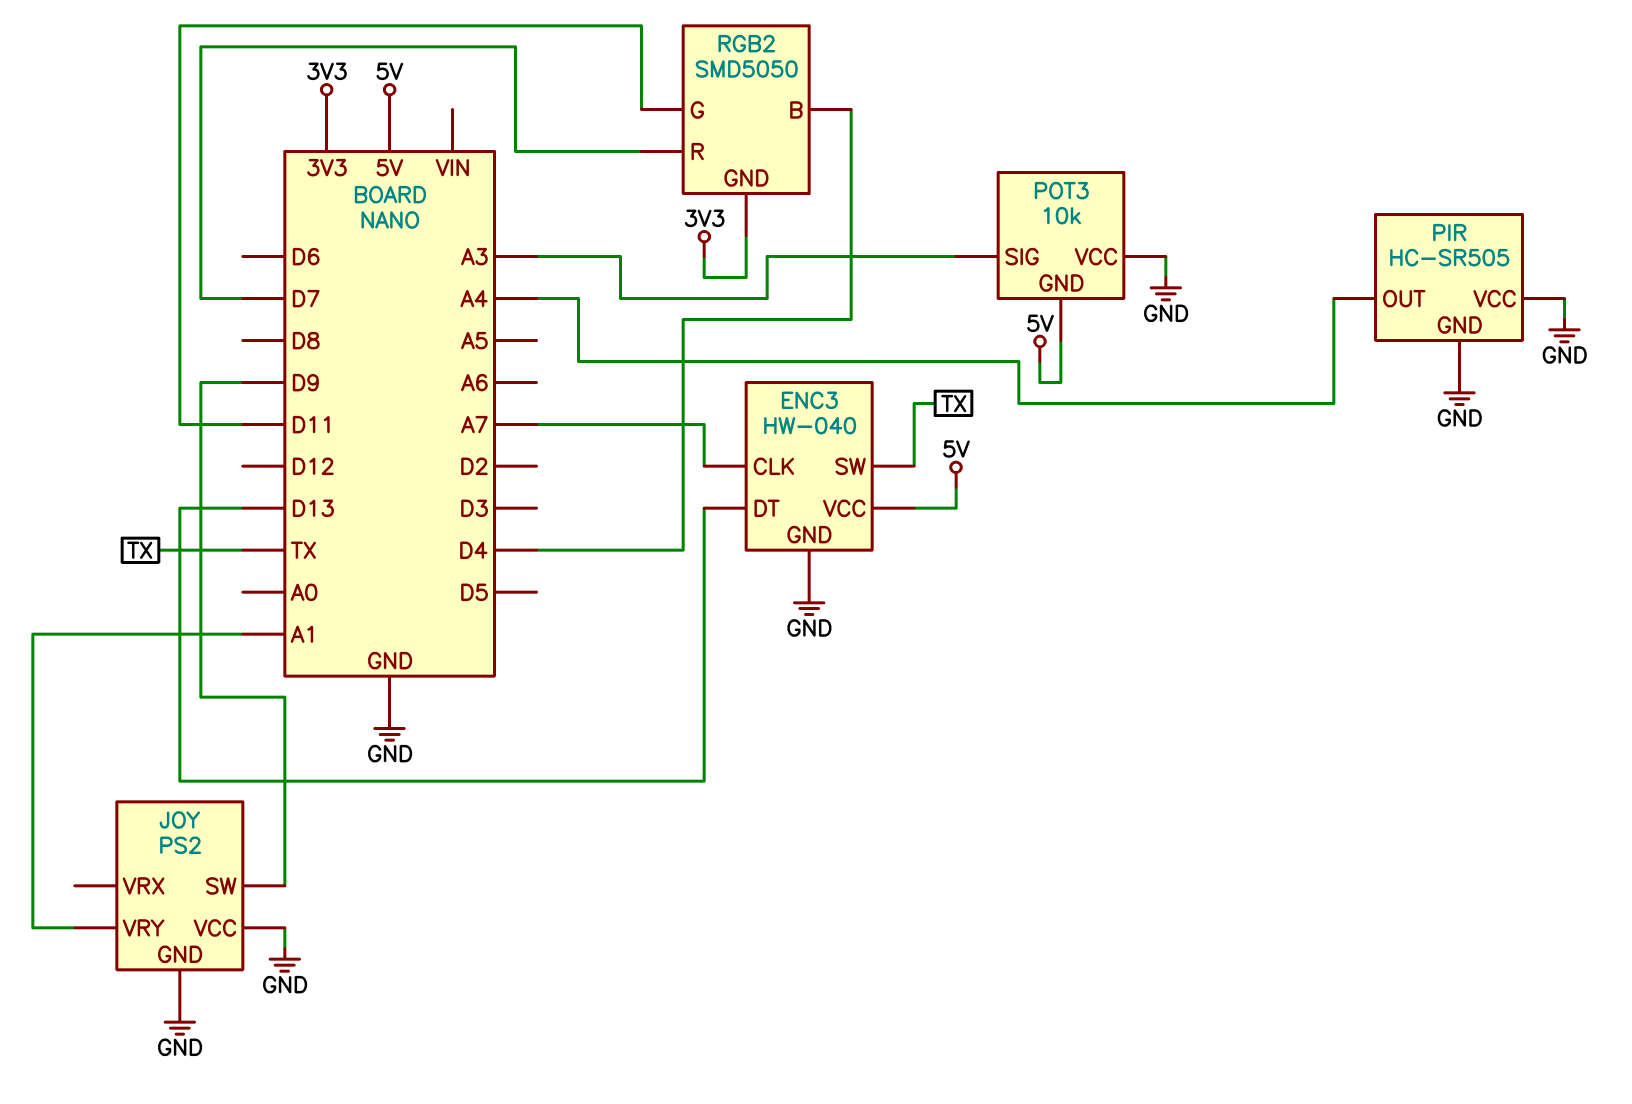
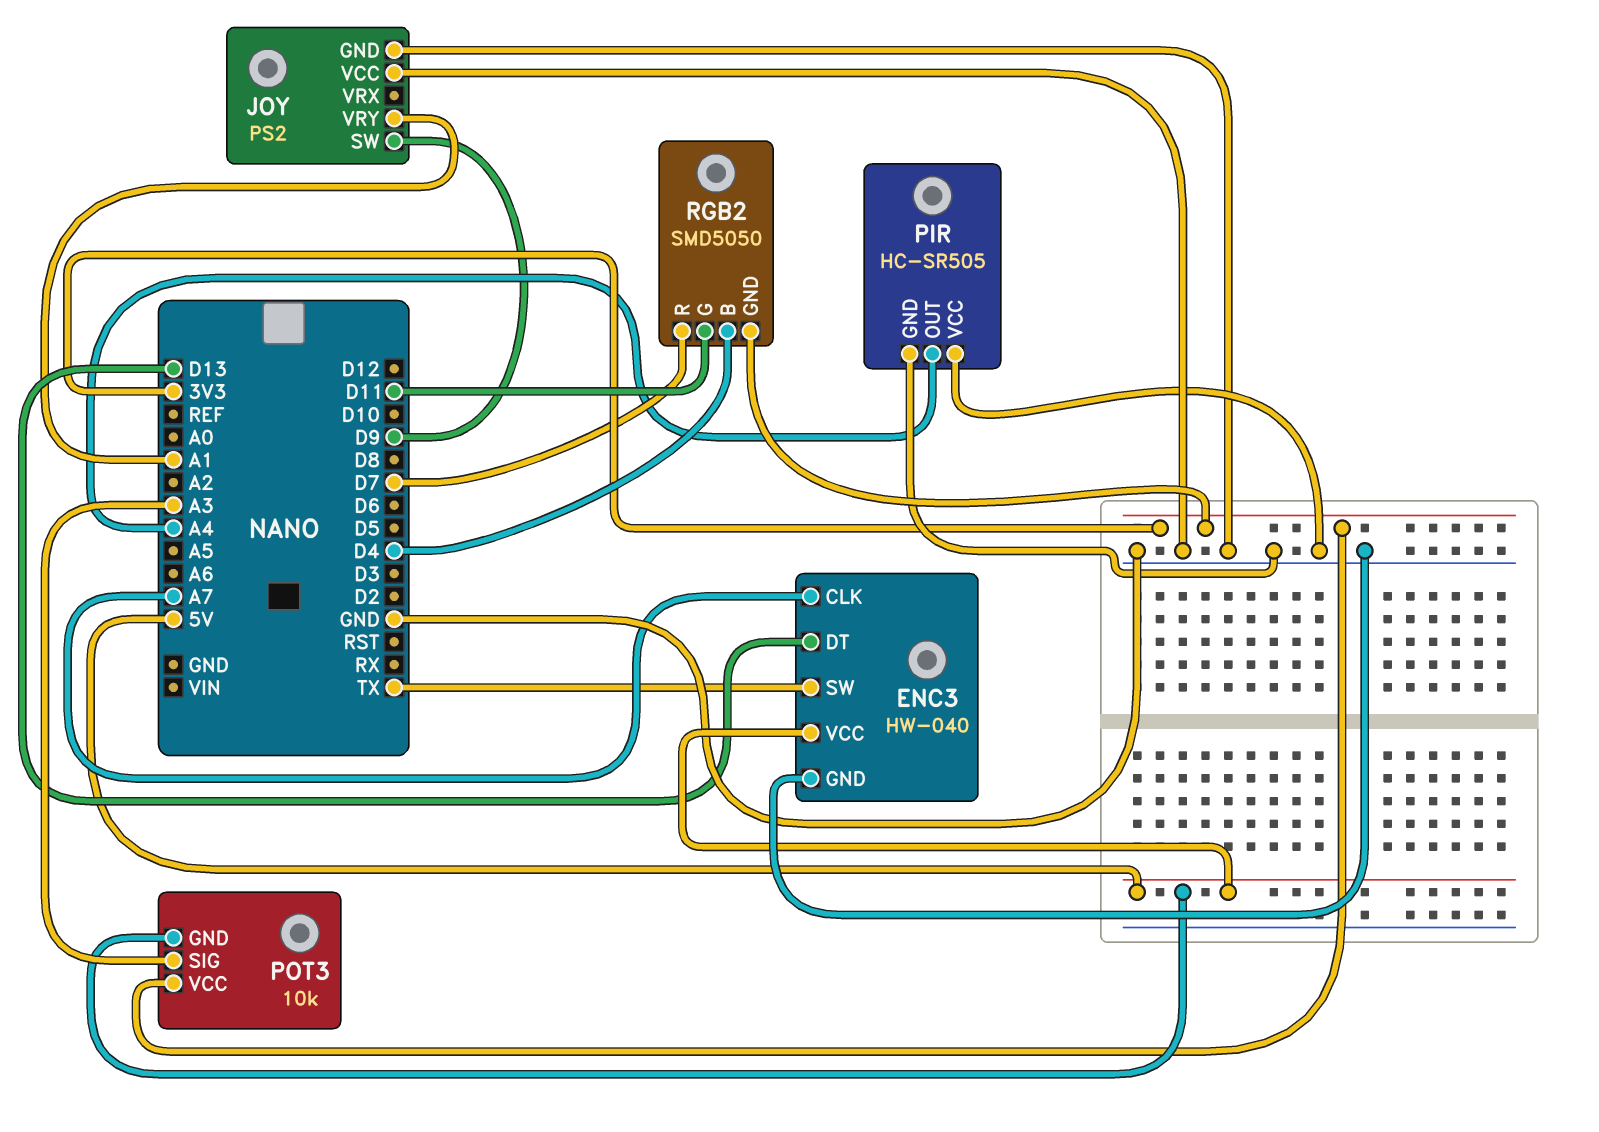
POT3 pin VCC: GND -> 3V3

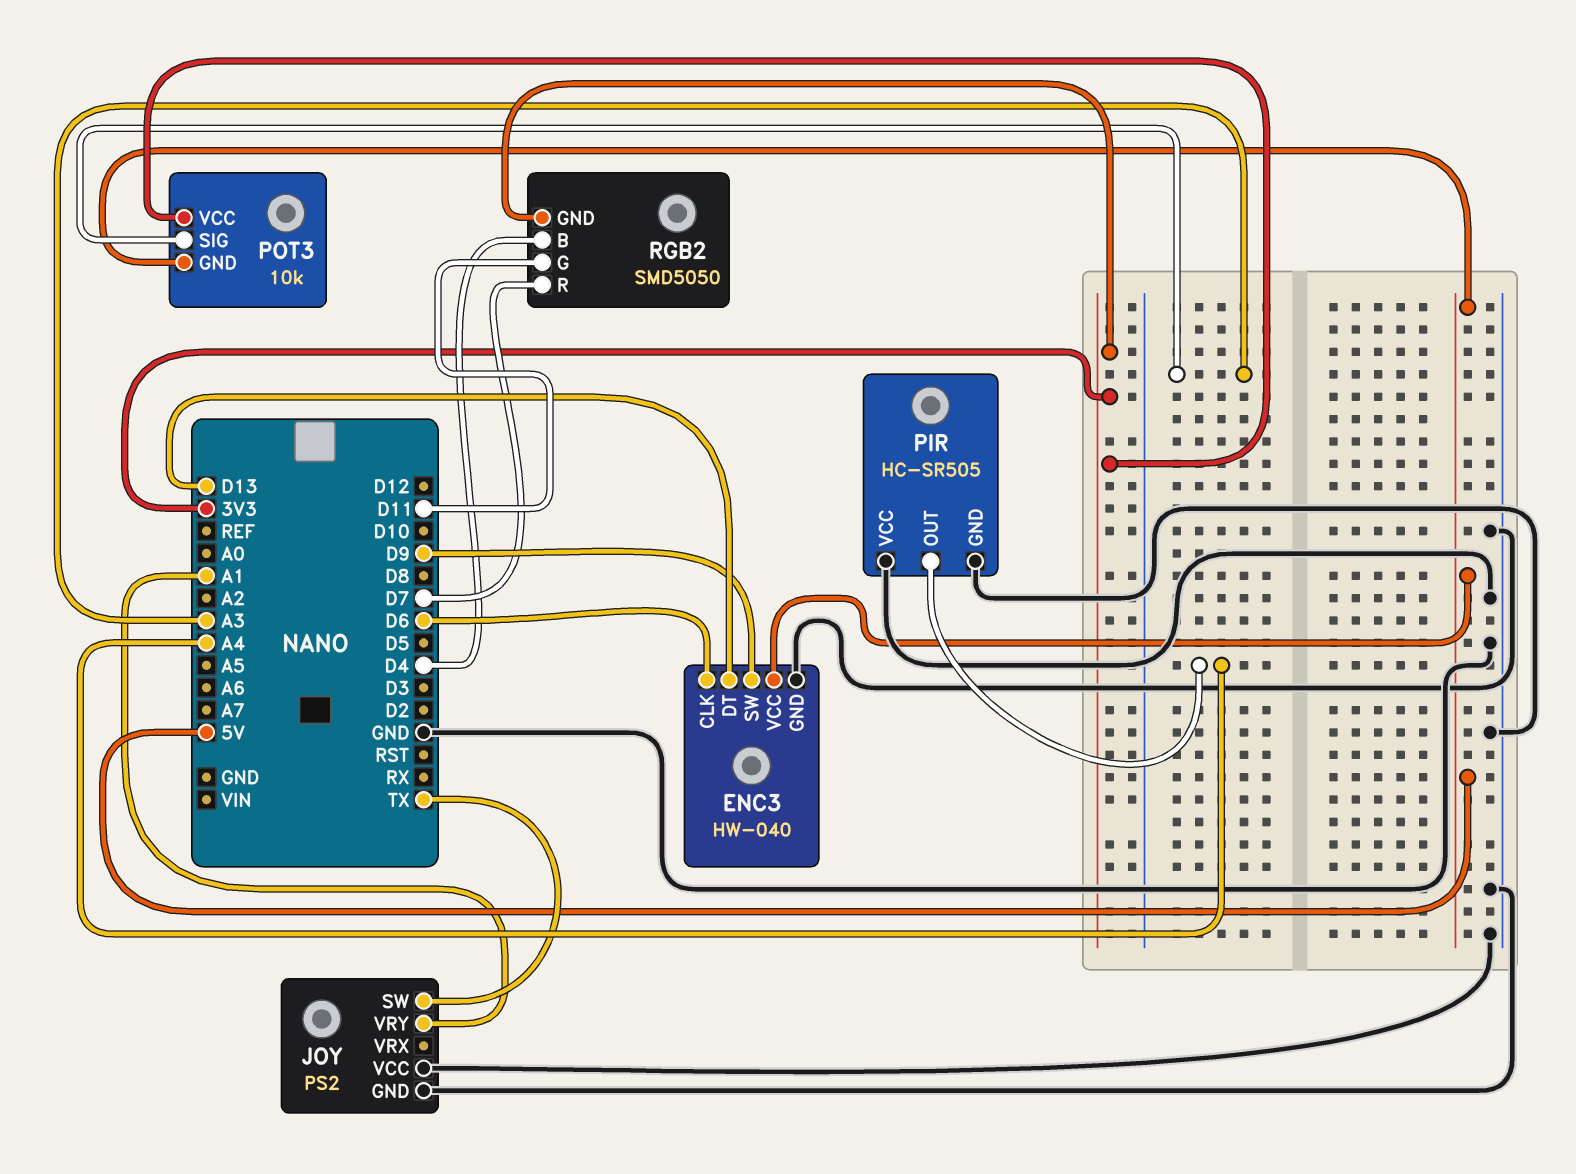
ENC3 pin CLK: A7 -> D6
ENC3 pin SW: TX -> D9
JOY pin SW: D9 -> TX

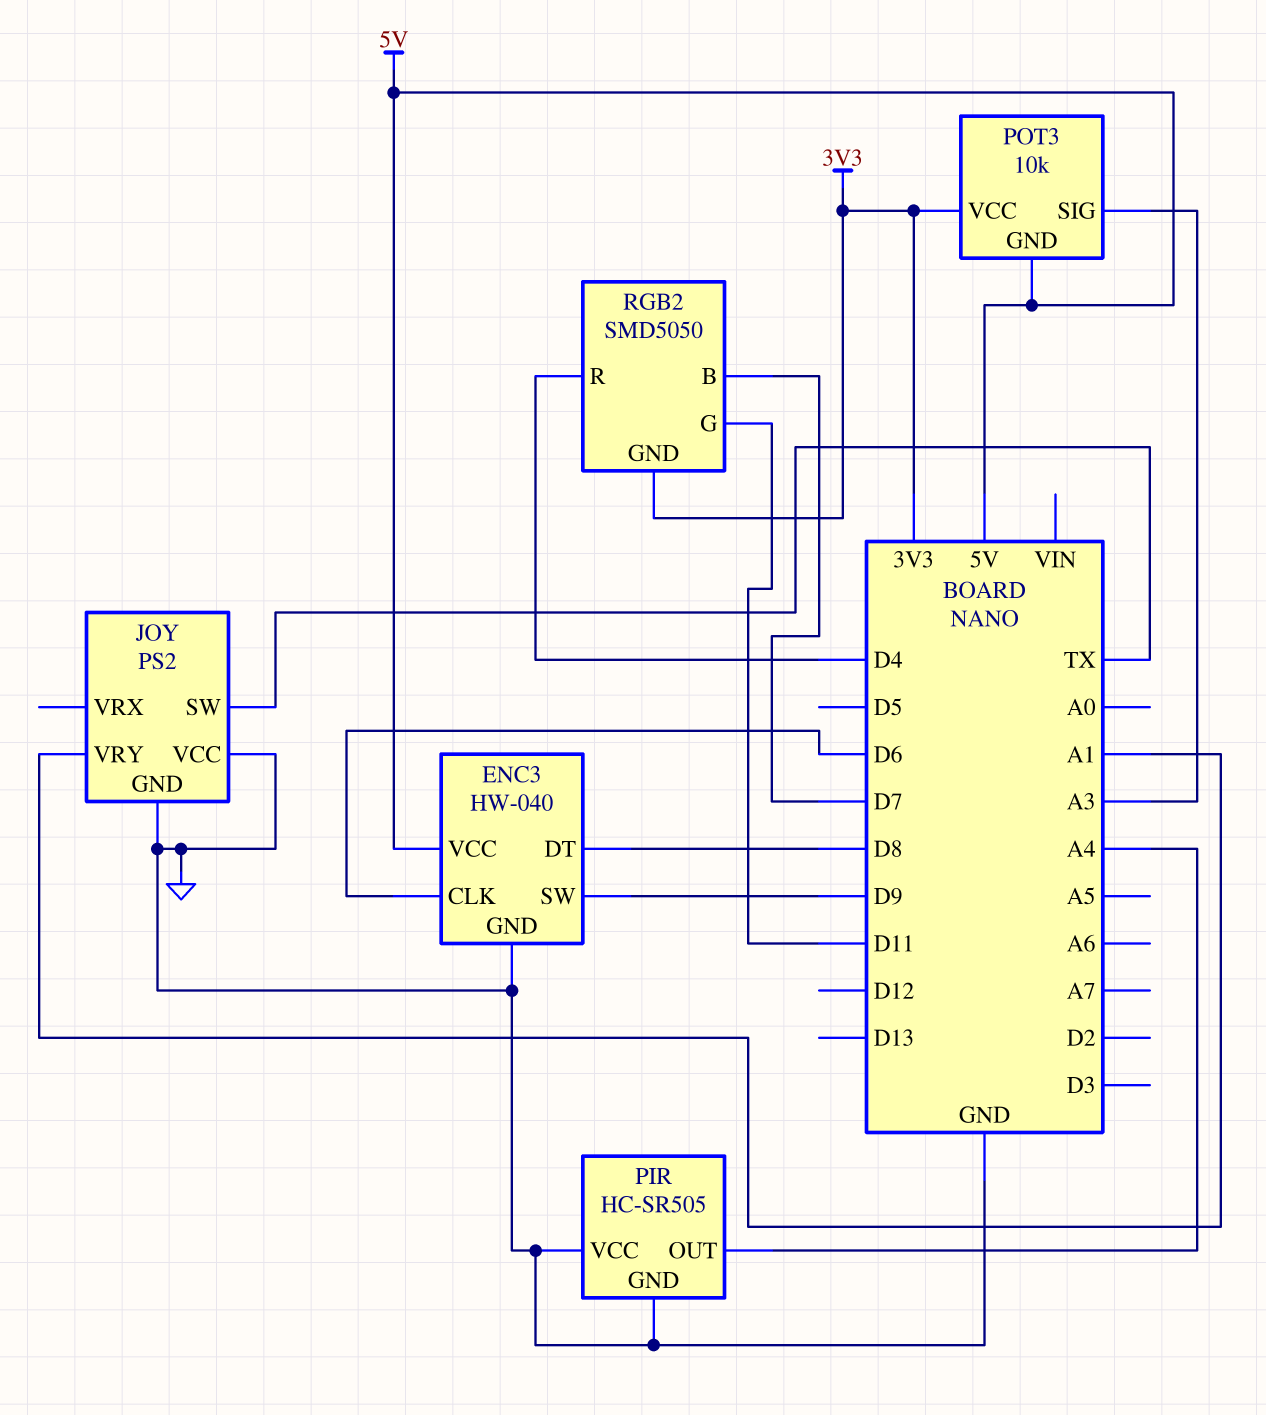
ENC3 pin DT: D13 -> D8
RGB2 pin B: D4 -> D7
RGB2 pin R: D7 -> D4

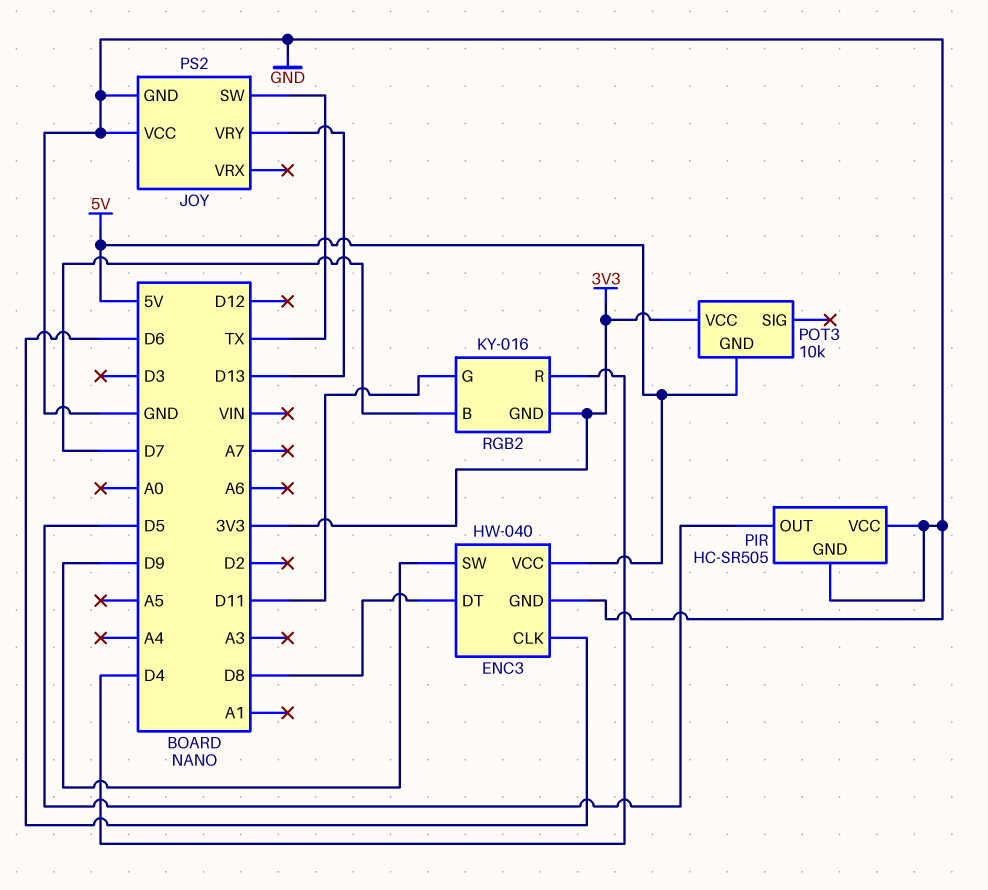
JOY pin VRY: A1 -> D13
PIR pin OUT: A4 -> D5
POT3 pin SIG: A3 -> none
RGB2: SMD5050 -> KY-016

